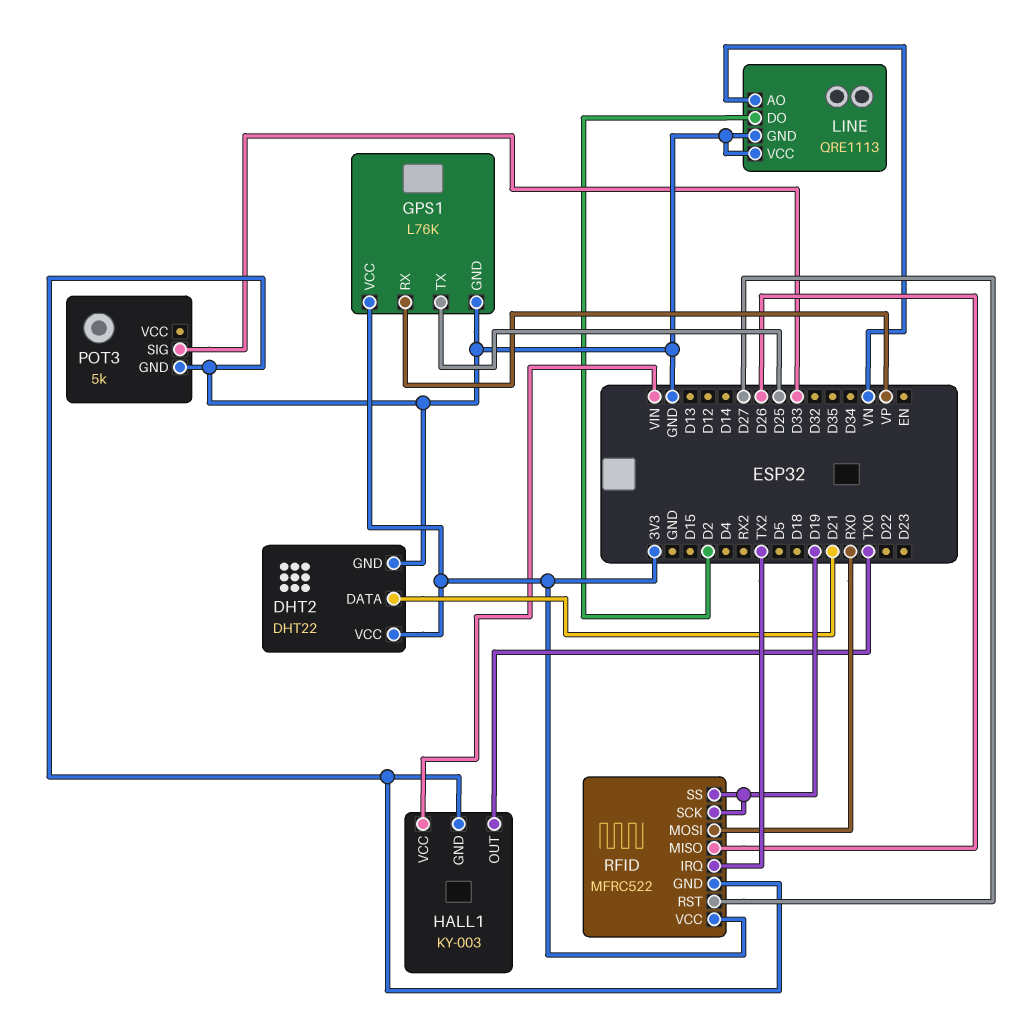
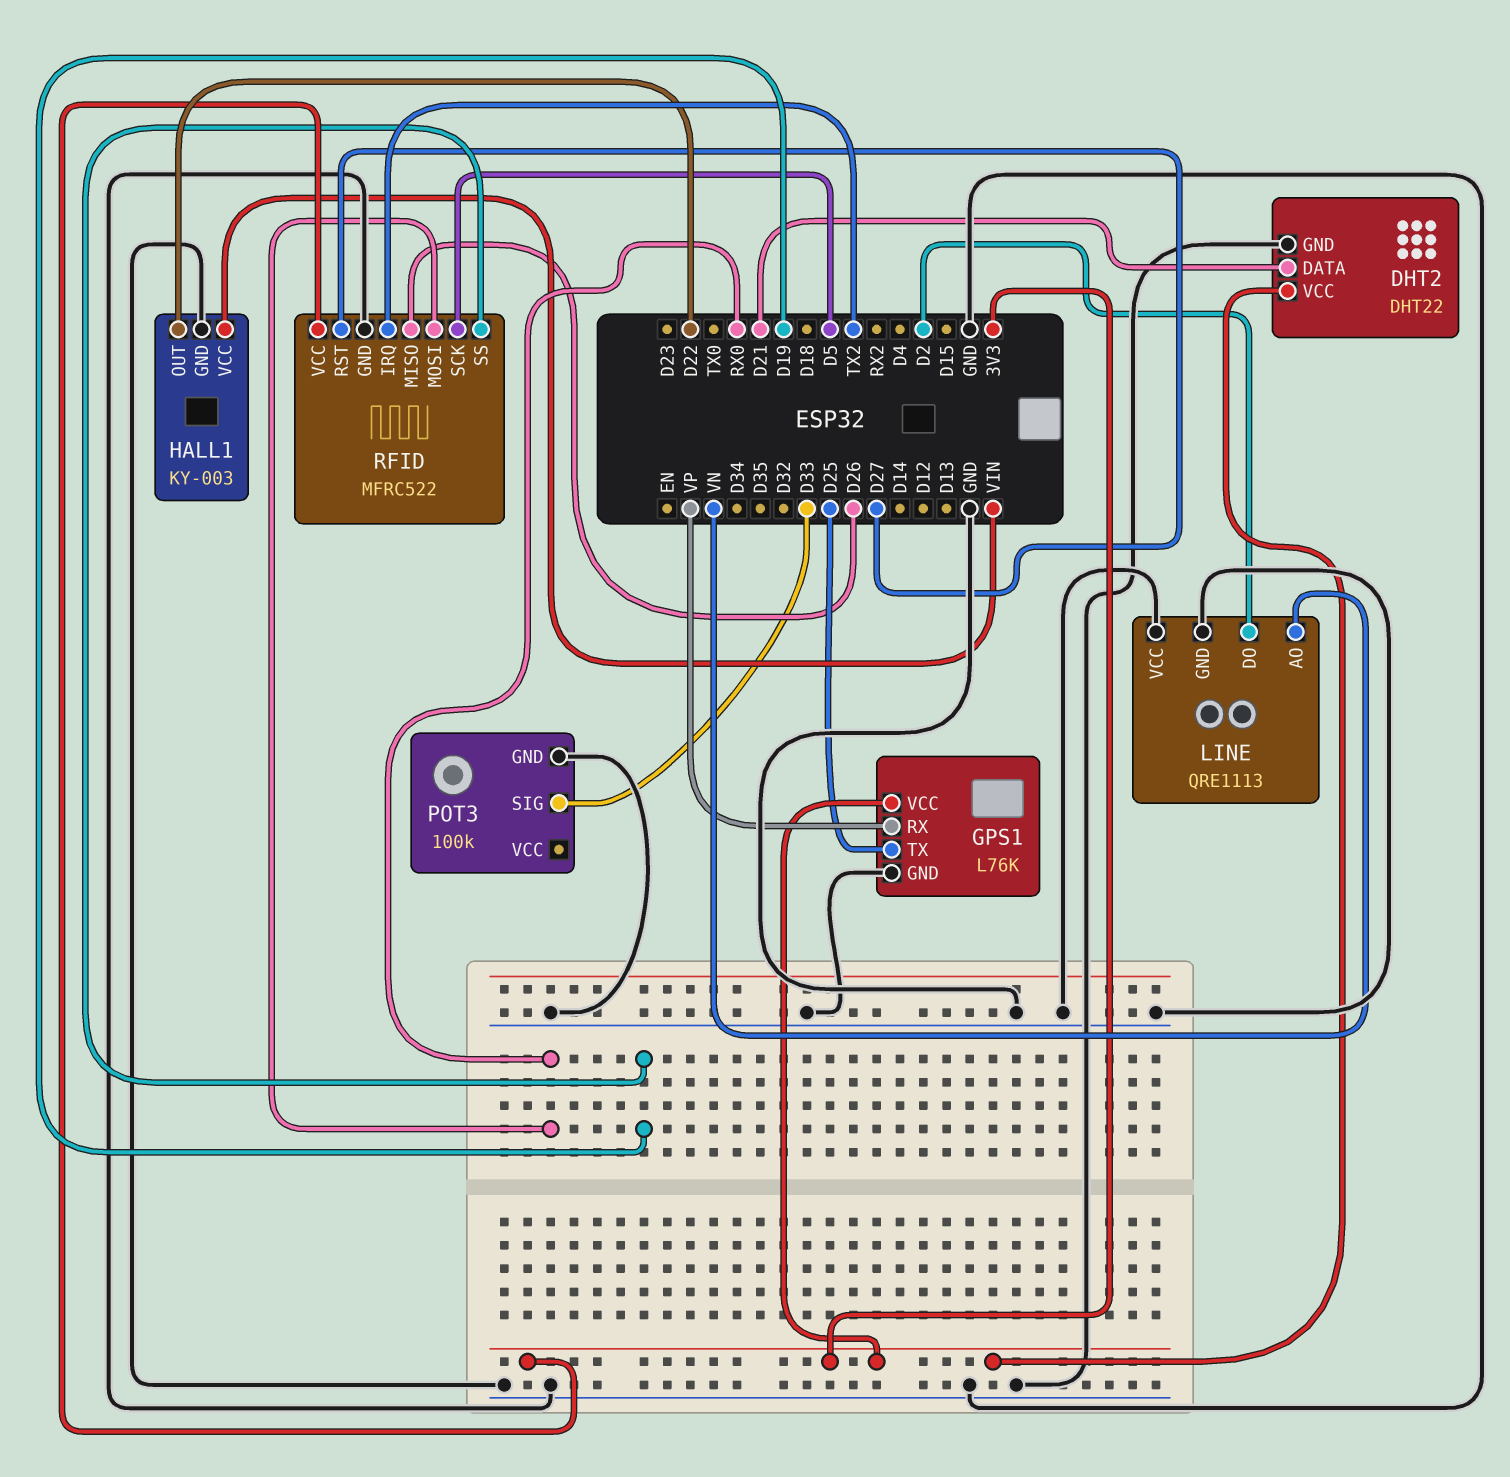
HALL1 pin OUT: TX0 -> D22
POT3: 5k -> 100k
RFID pin SCK: D19 -> D5

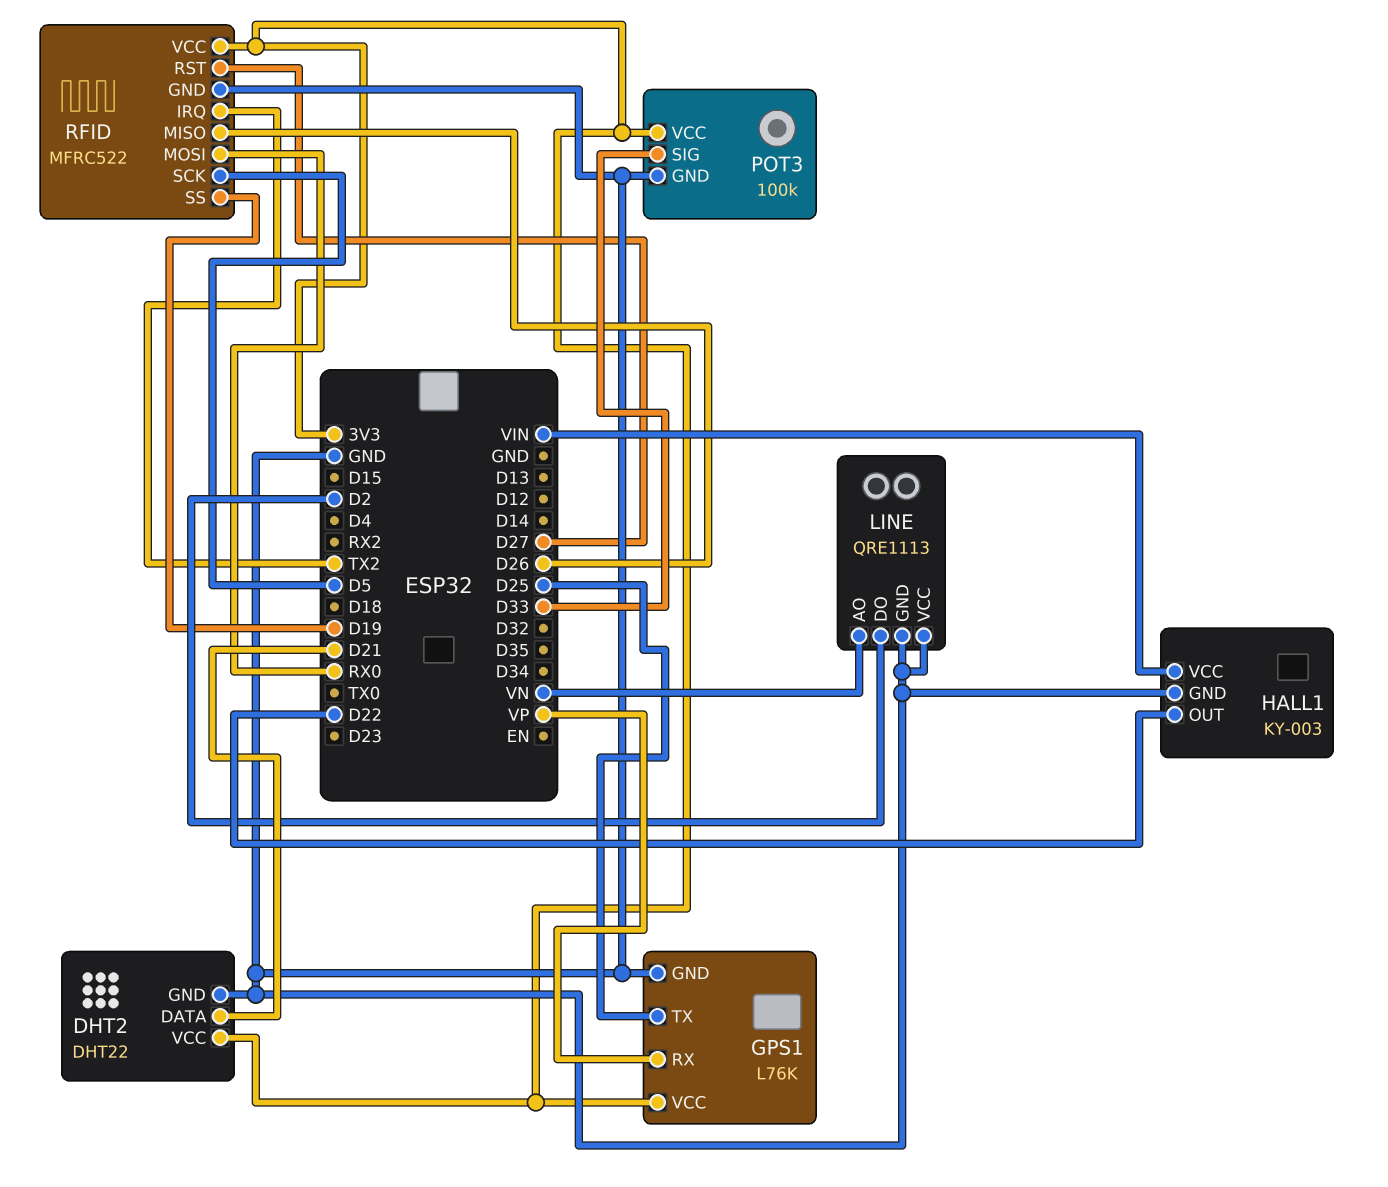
POT3 pin VCC: none -> 3V3

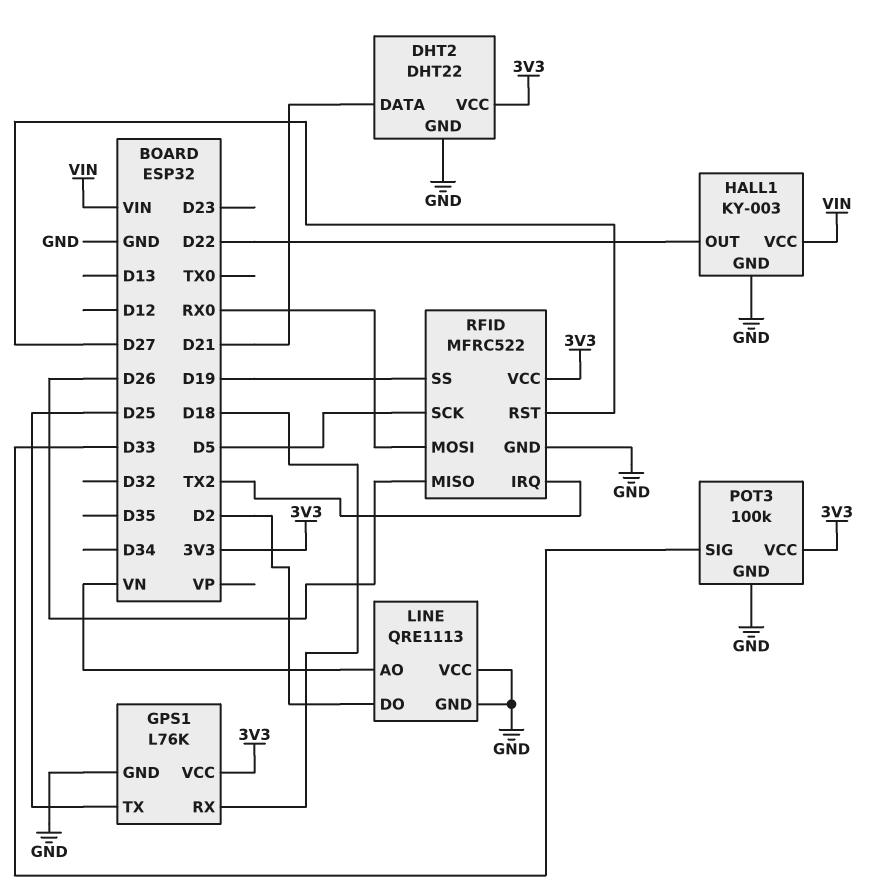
GPS1 pin RX: VP -> D18

